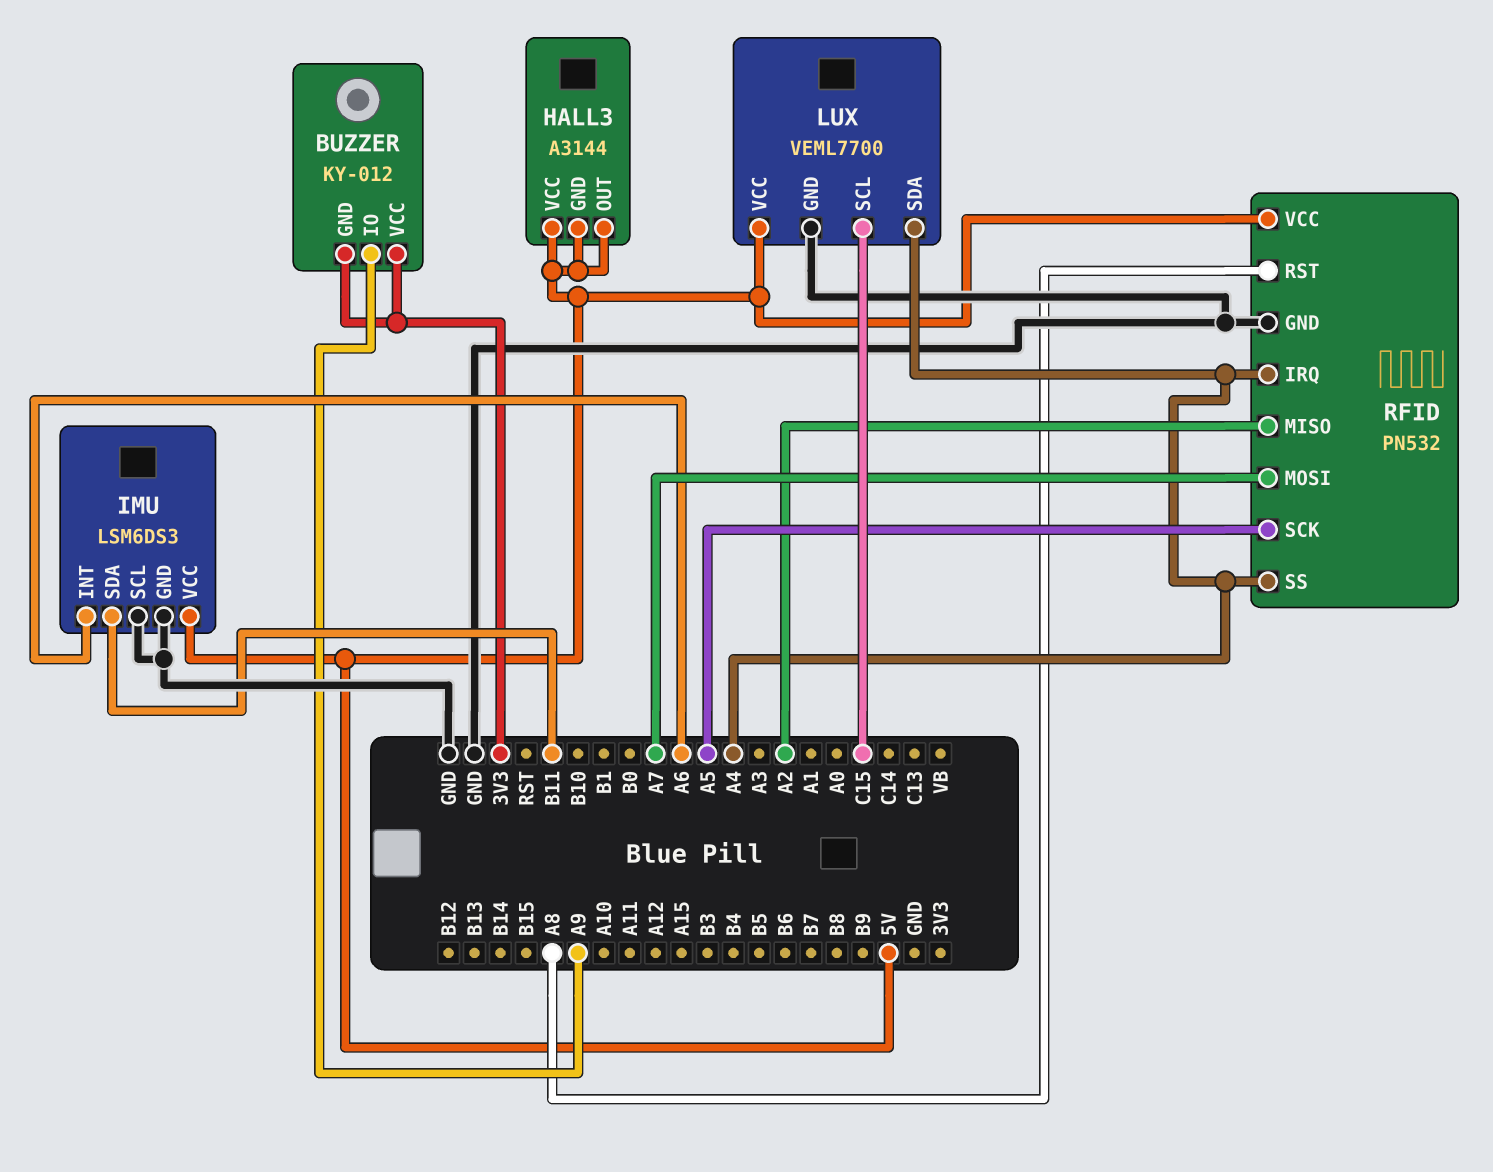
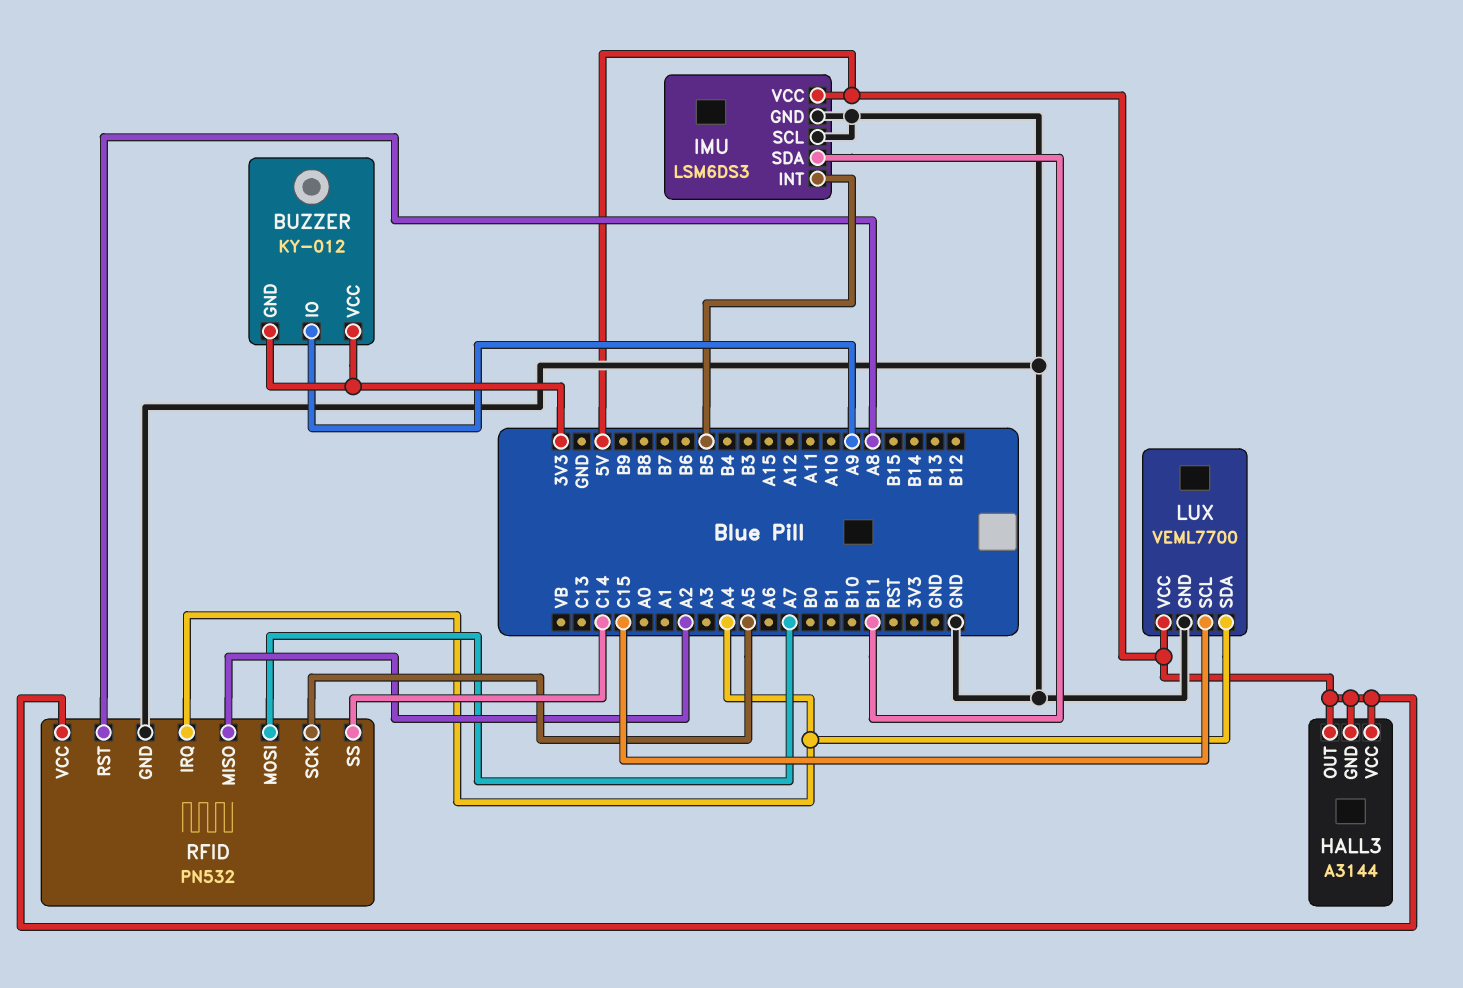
IMU pin INT: A6 -> B5
RFID pin SS: A4 -> C14

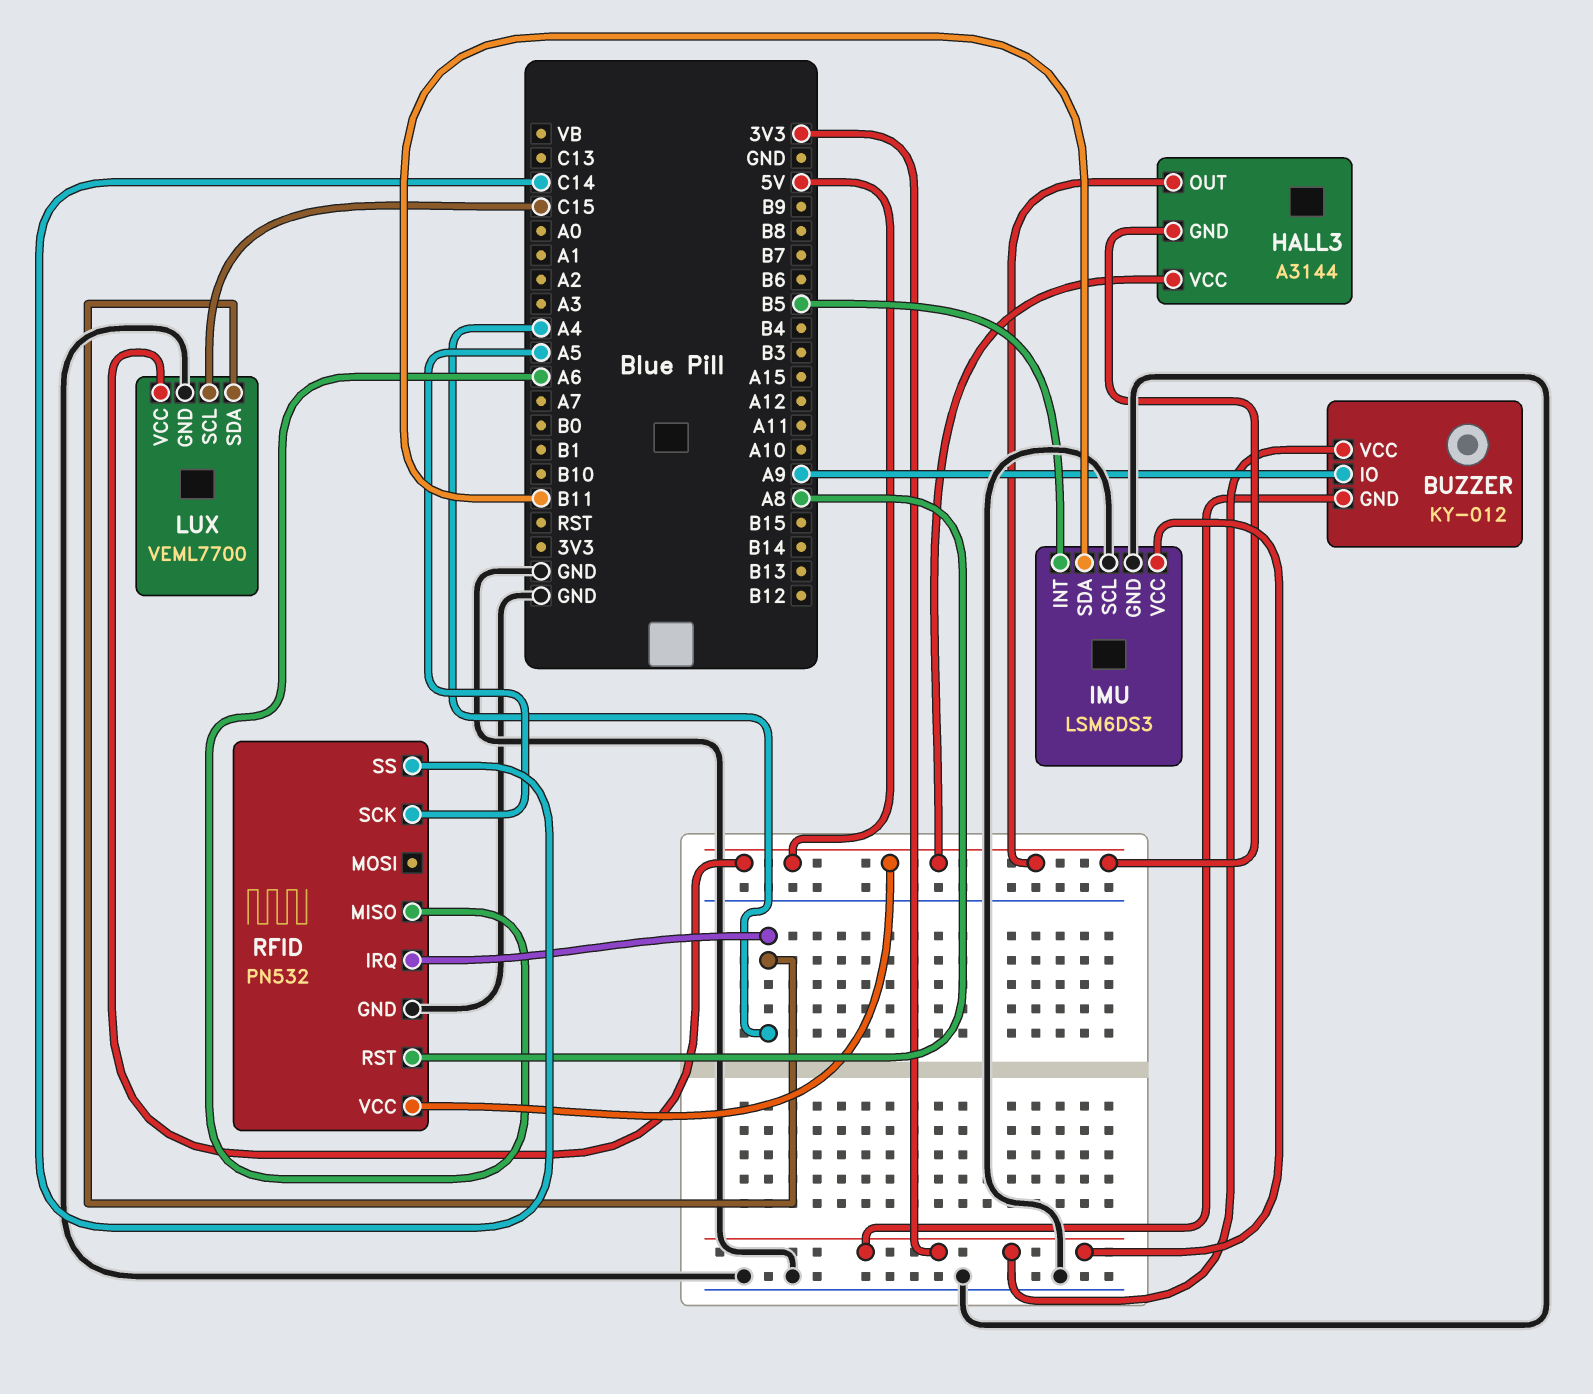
IMU pin VCC: 5V -> 3V3
RFID pin MISO: A2 -> A6
RFID pin MOSI: A7 -> none

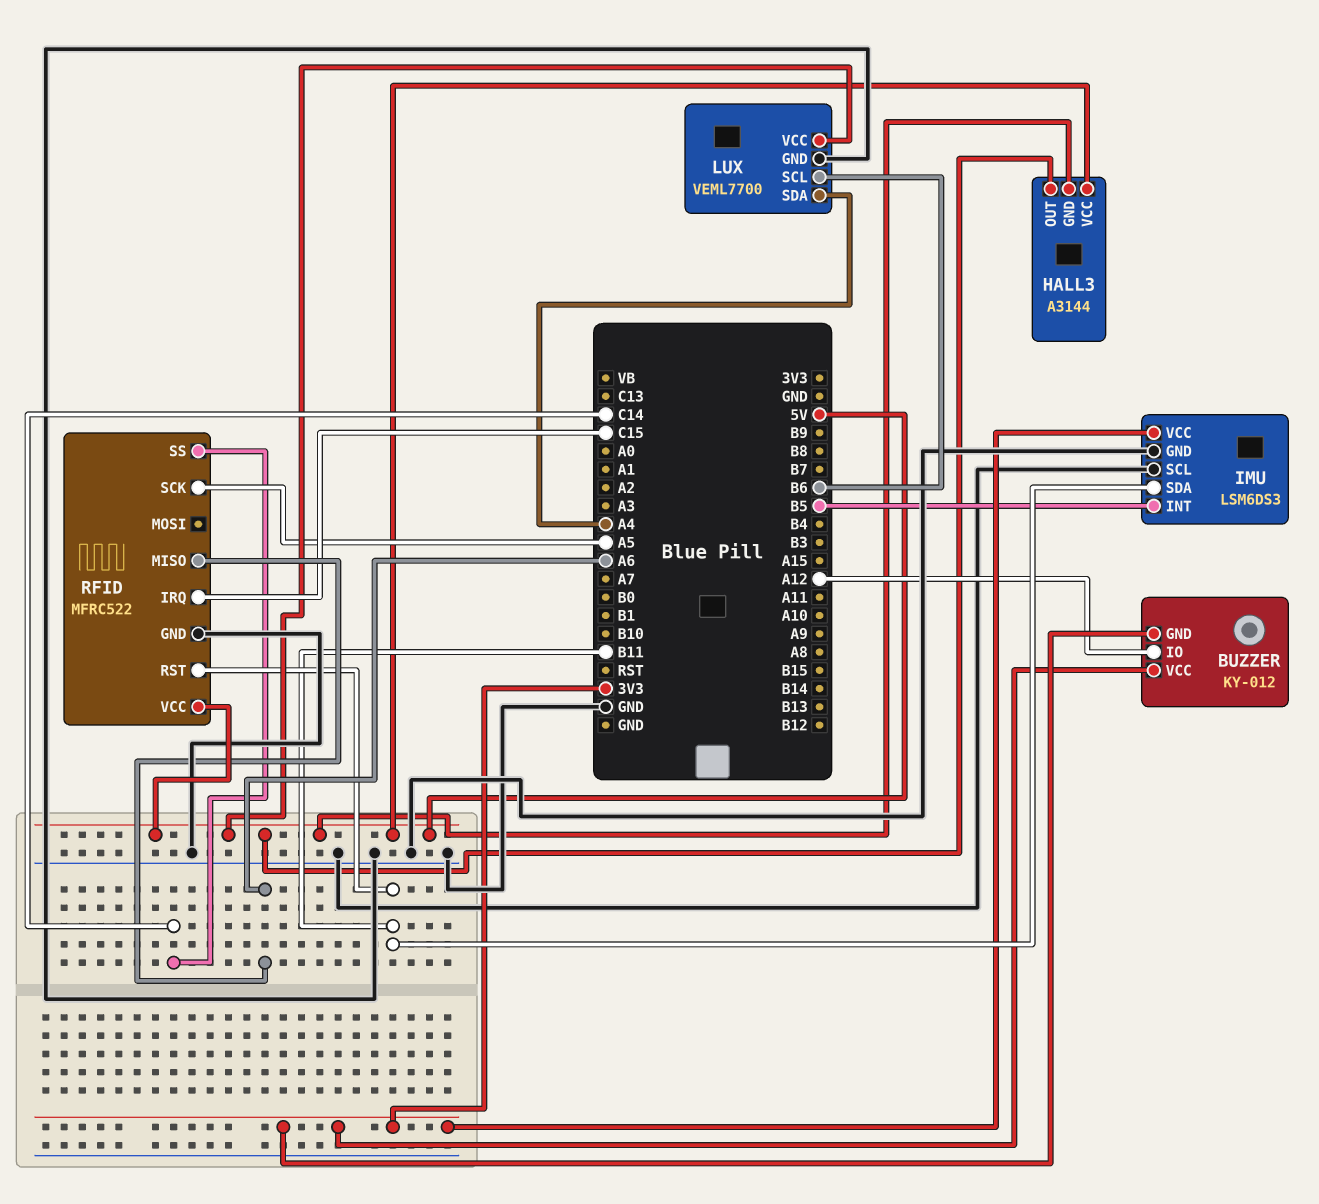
BUZZER pin IO: A9 -> A12
LUX pin SCL: C15 -> B6
RFID: PN532 -> MFRC522
RFID pin IRQ: A4 -> C15
RFID pin RST: A8 -> B11

